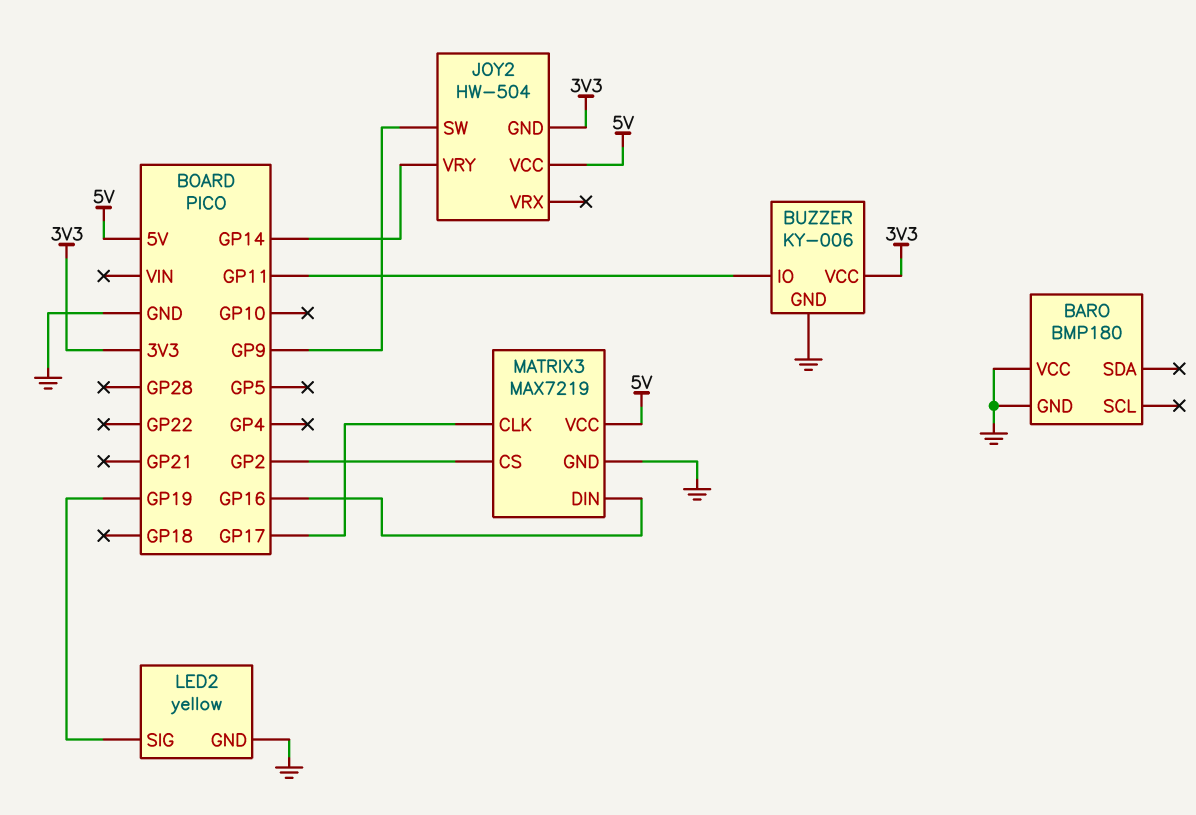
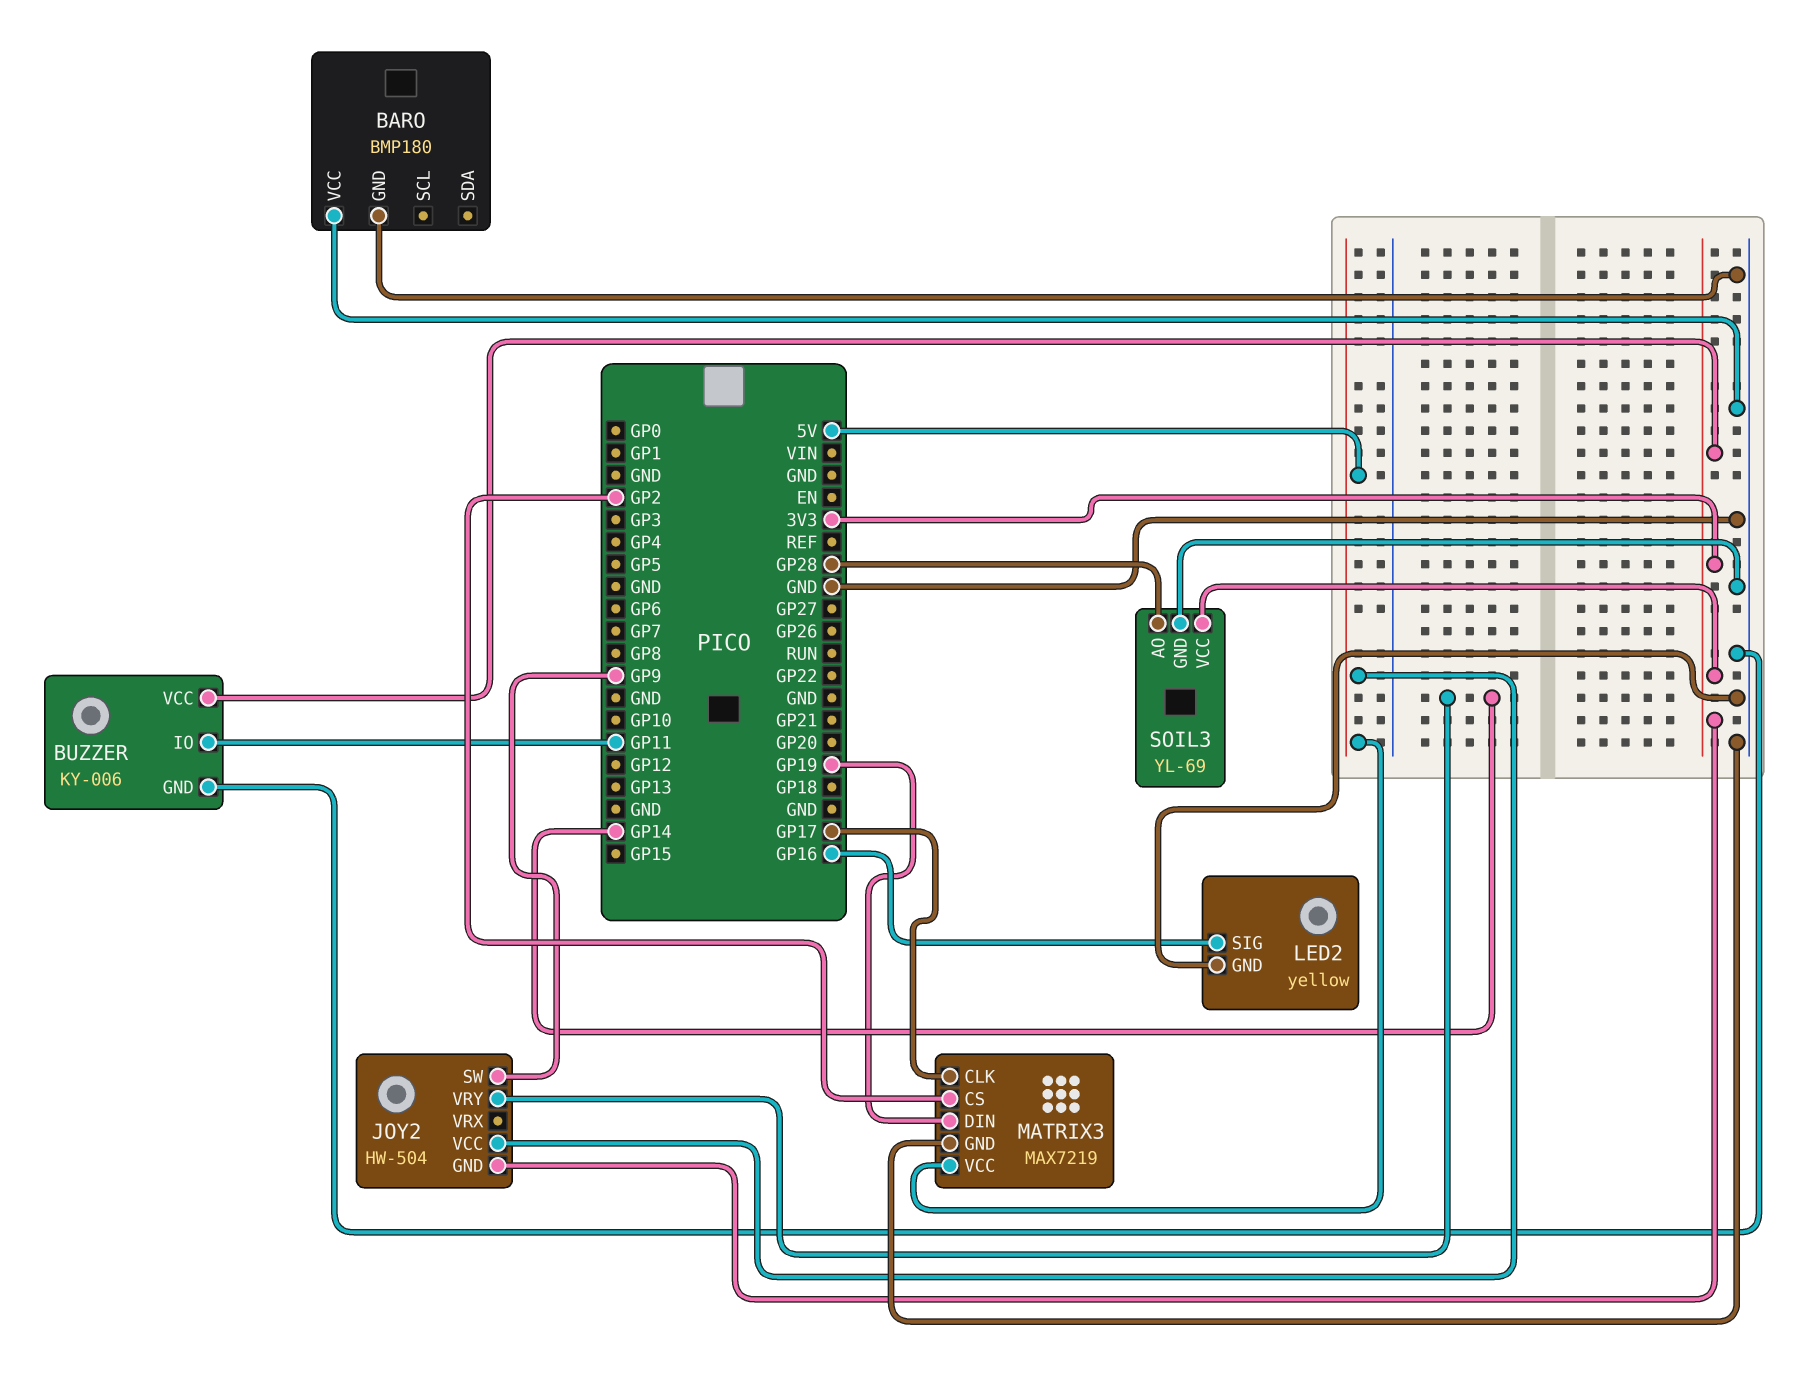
LED2 pin SIG: GP19 -> GP16
MATRIX3 pin DIN: GP16 -> GP19
SOIL3: none -> YL-69
SOIL3 pin AO: none -> GP28
SOIL3 pin GND: none -> GND
SOIL3 pin VCC: none -> 3V3

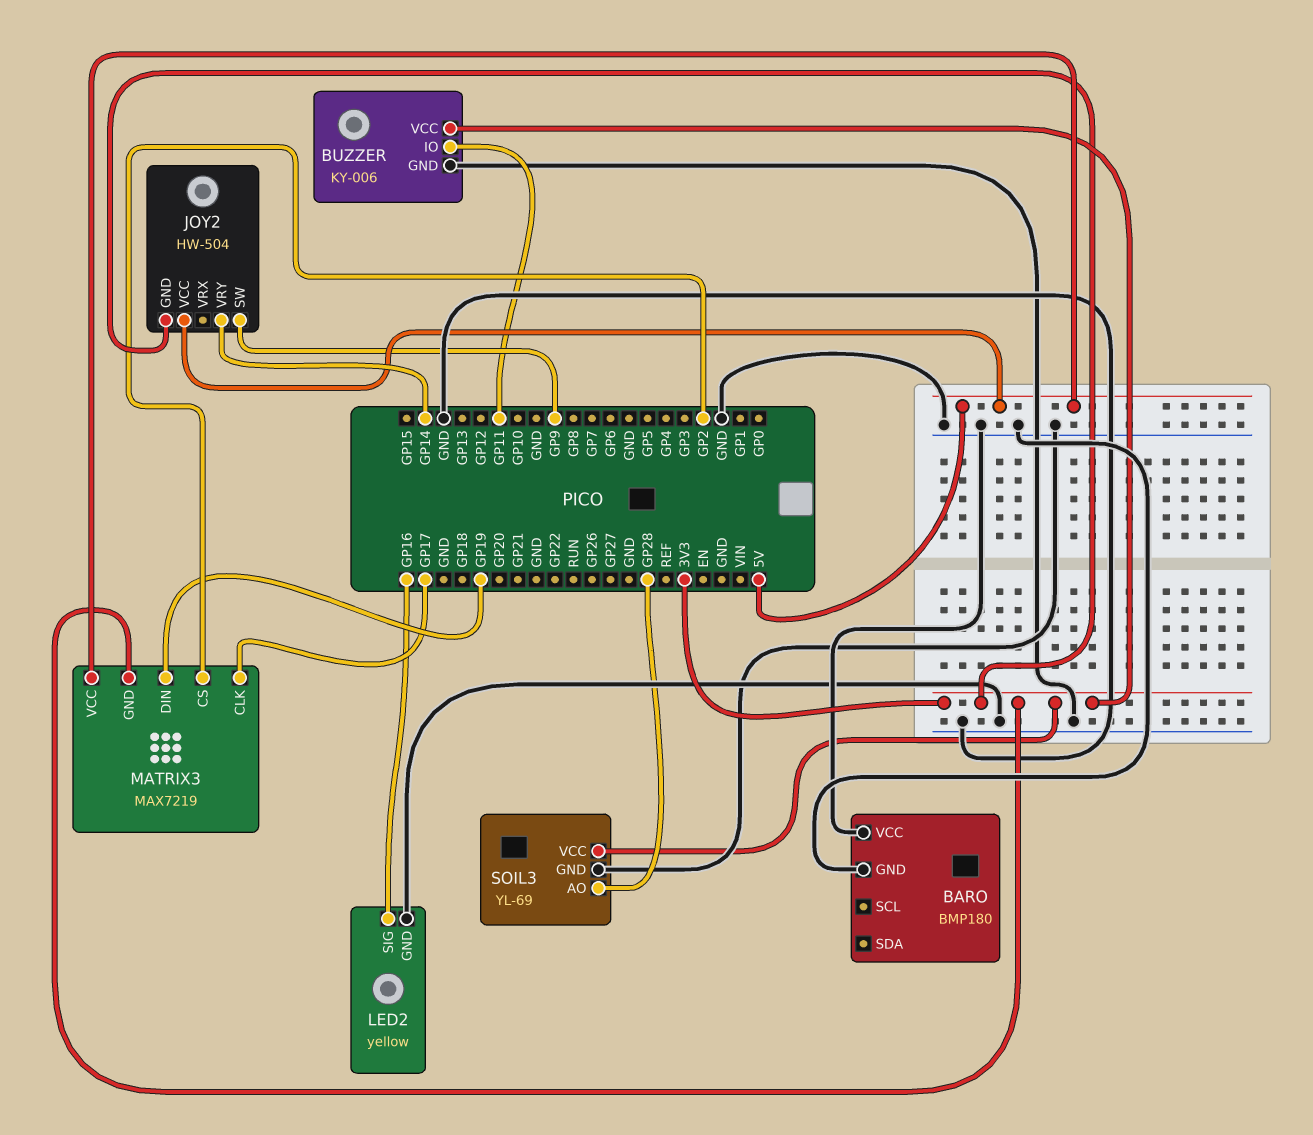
MATRIX3 pin GND: GND -> 3V3

